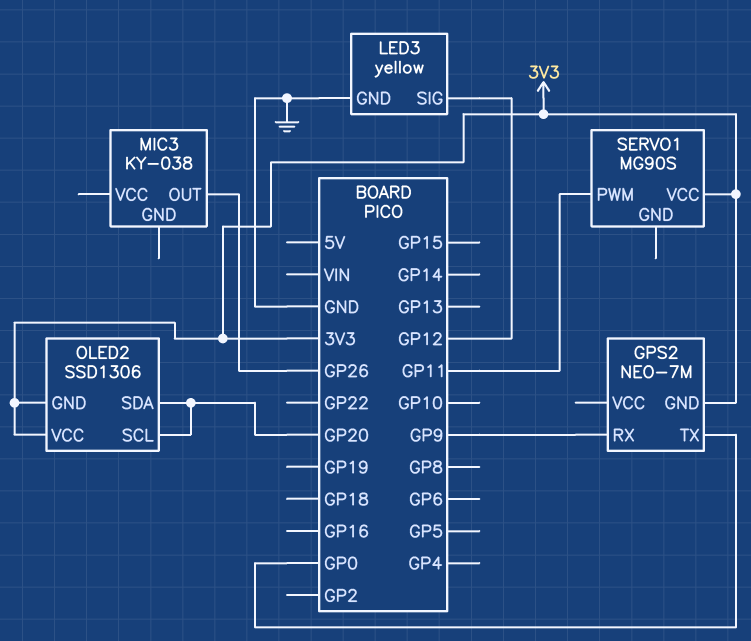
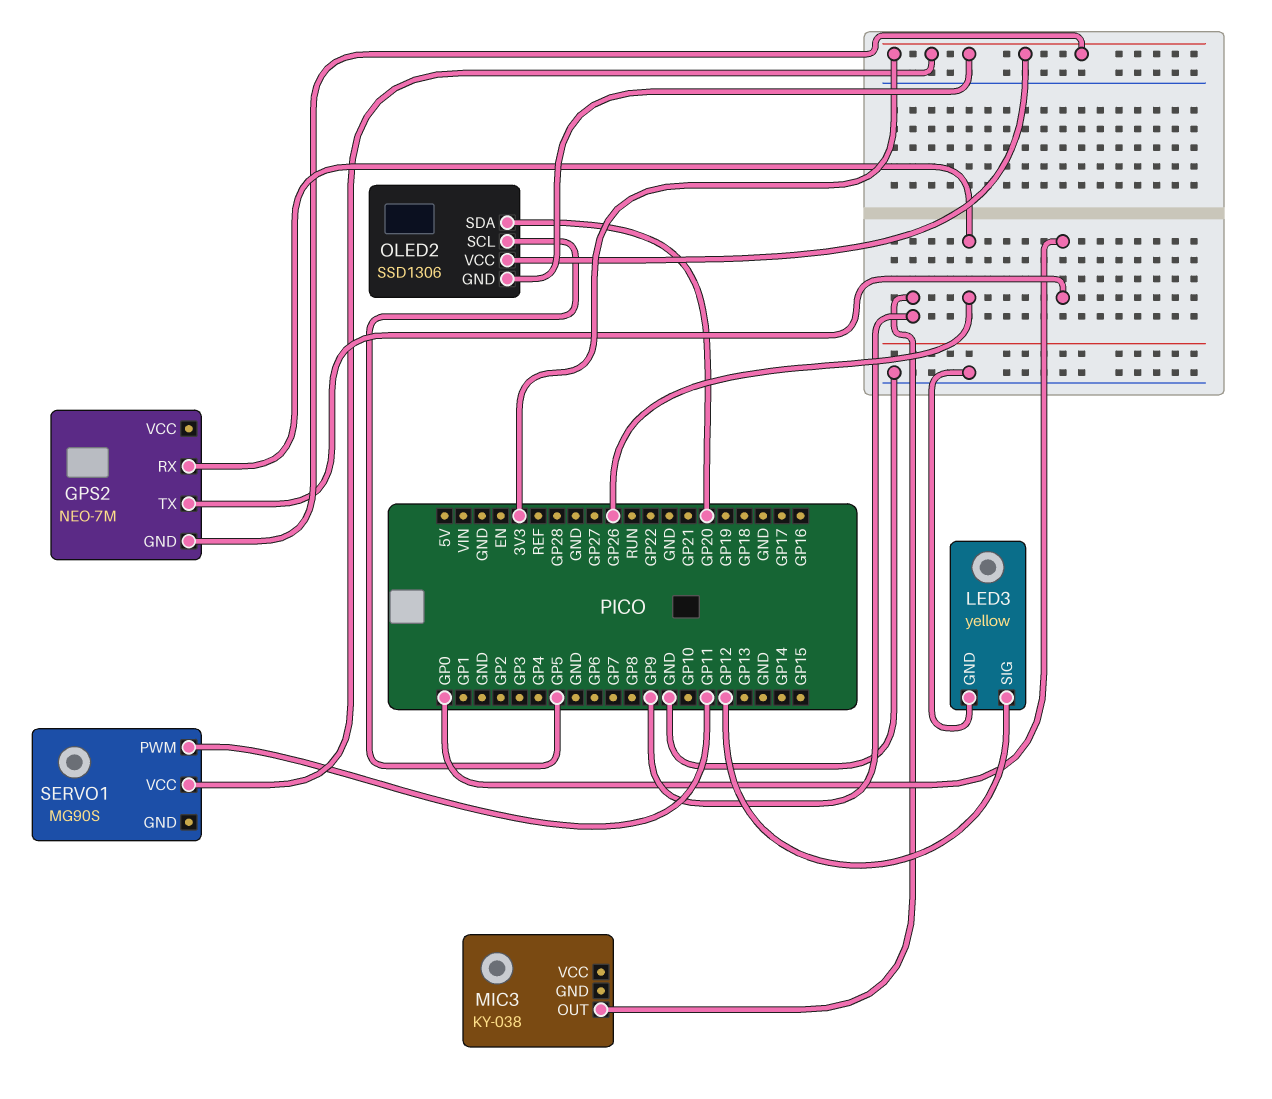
GPS2 pin RX: GP9 -> GP26
MIC3 pin OUT: GP26 -> GP9
OLED2 pin SCL: GP20 -> GP5

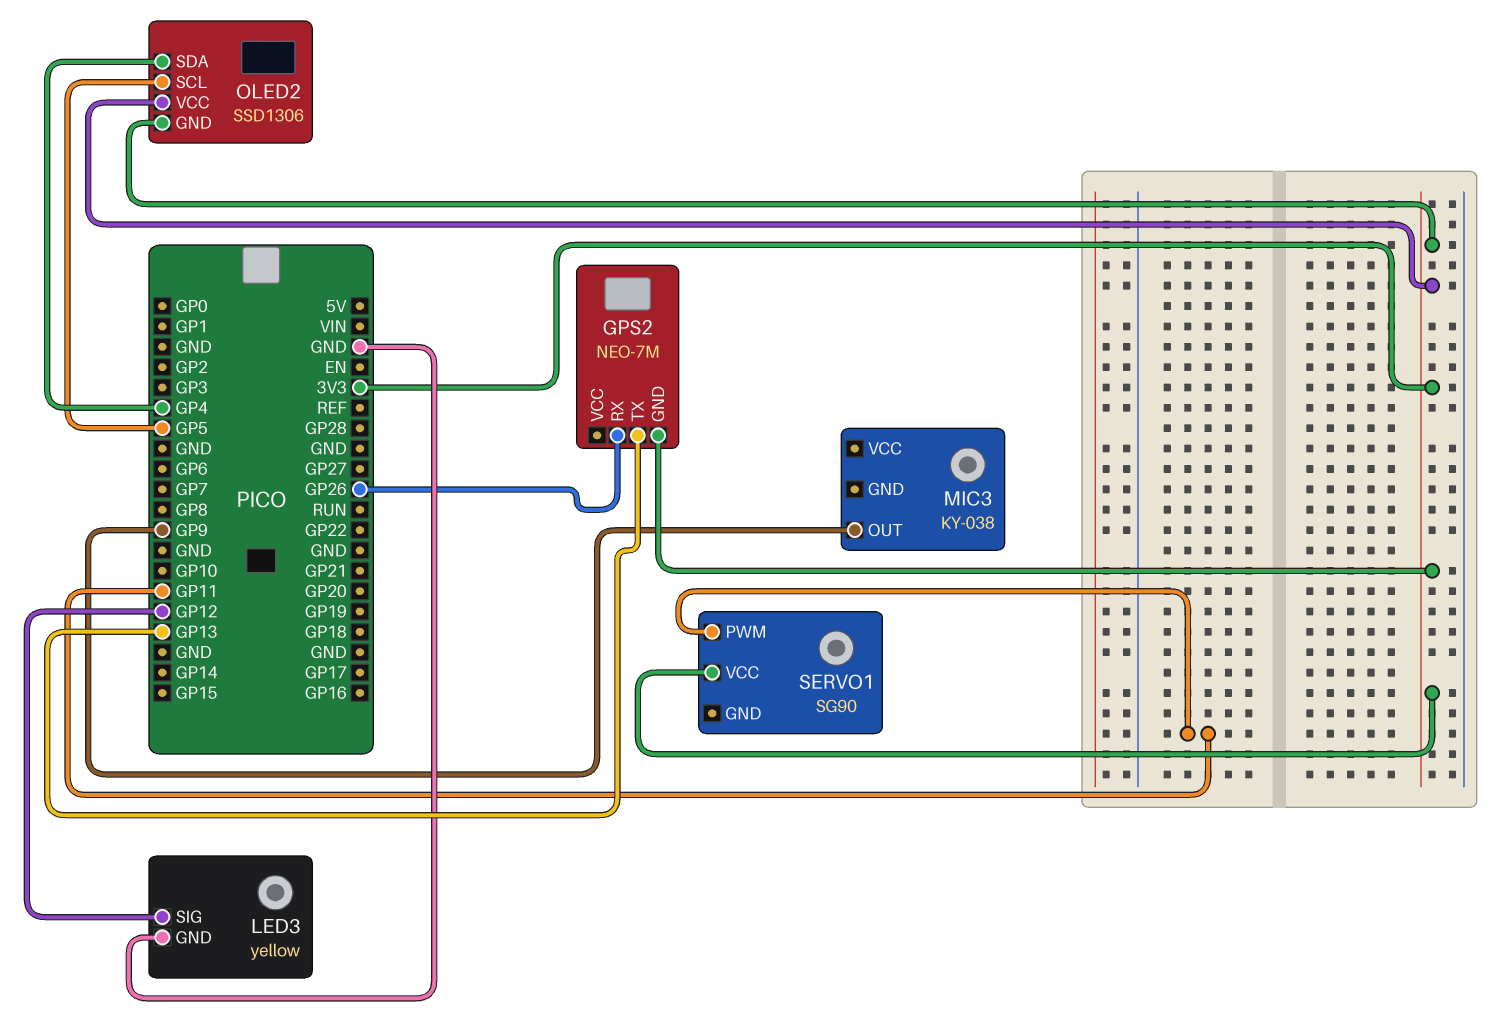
GPS2 pin TX: GP0 -> GP13
OLED2 pin SDA: GP20 -> GP4
SERVO1: MG90S -> SG90

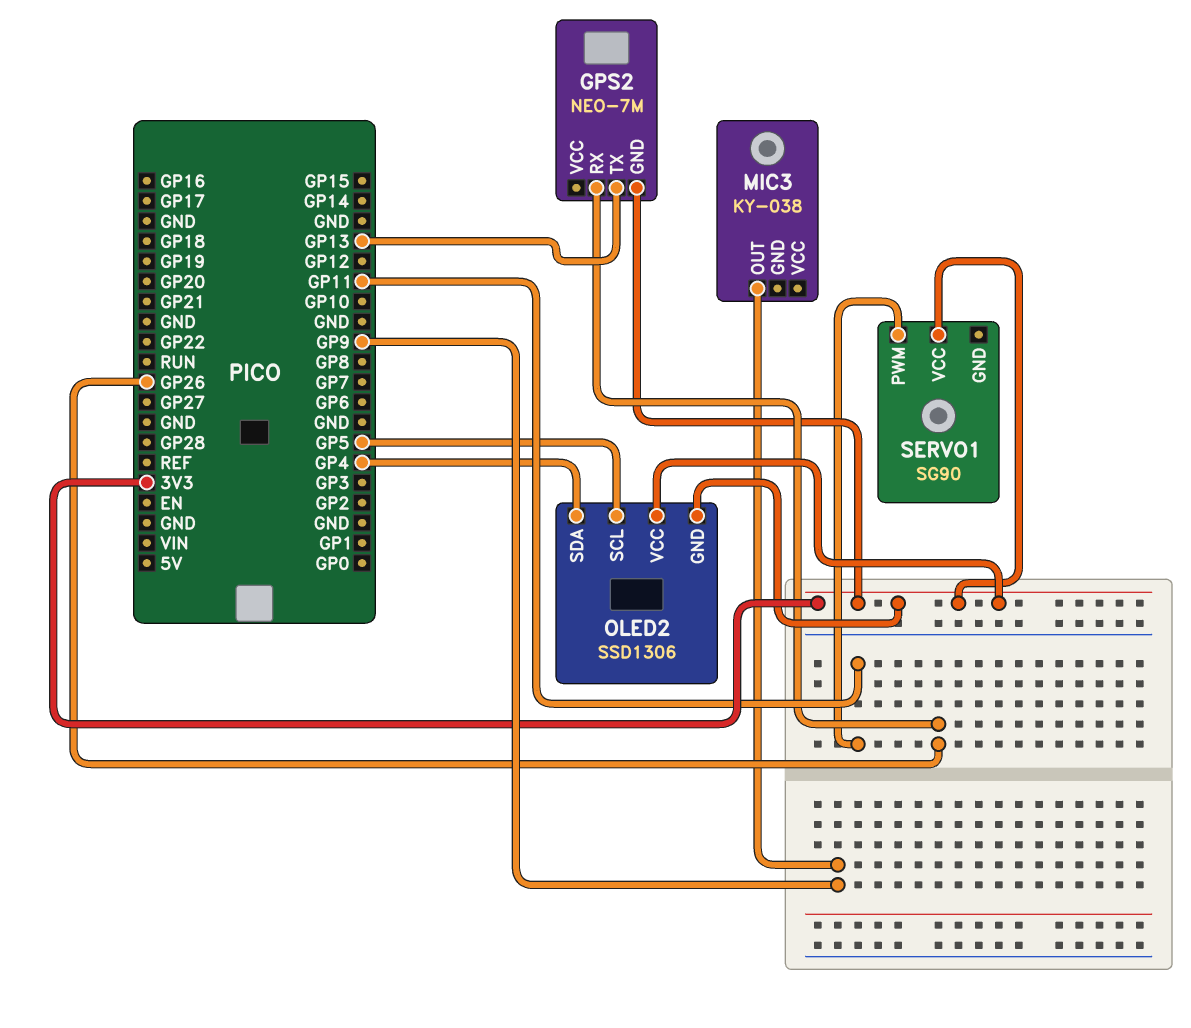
LED3: yellow -> none
LED3 pin GND: GND -> none
LED3 pin SIG: GP12 -> none

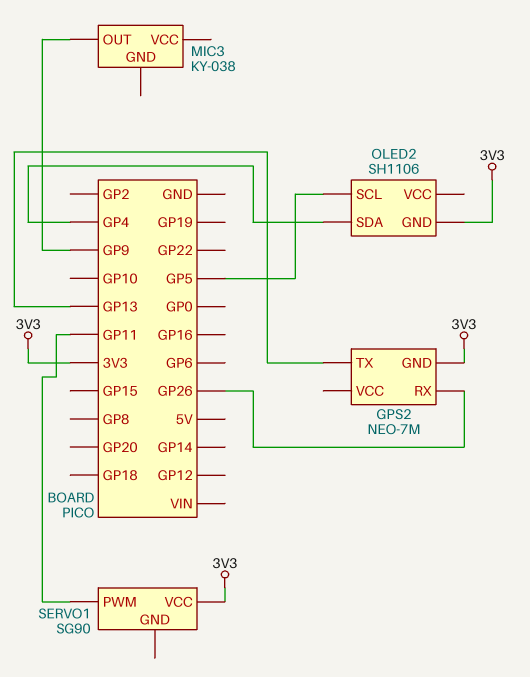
OLED2: SSD1306 -> SH1106
OLED2 pin VCC: 3V3 -> none

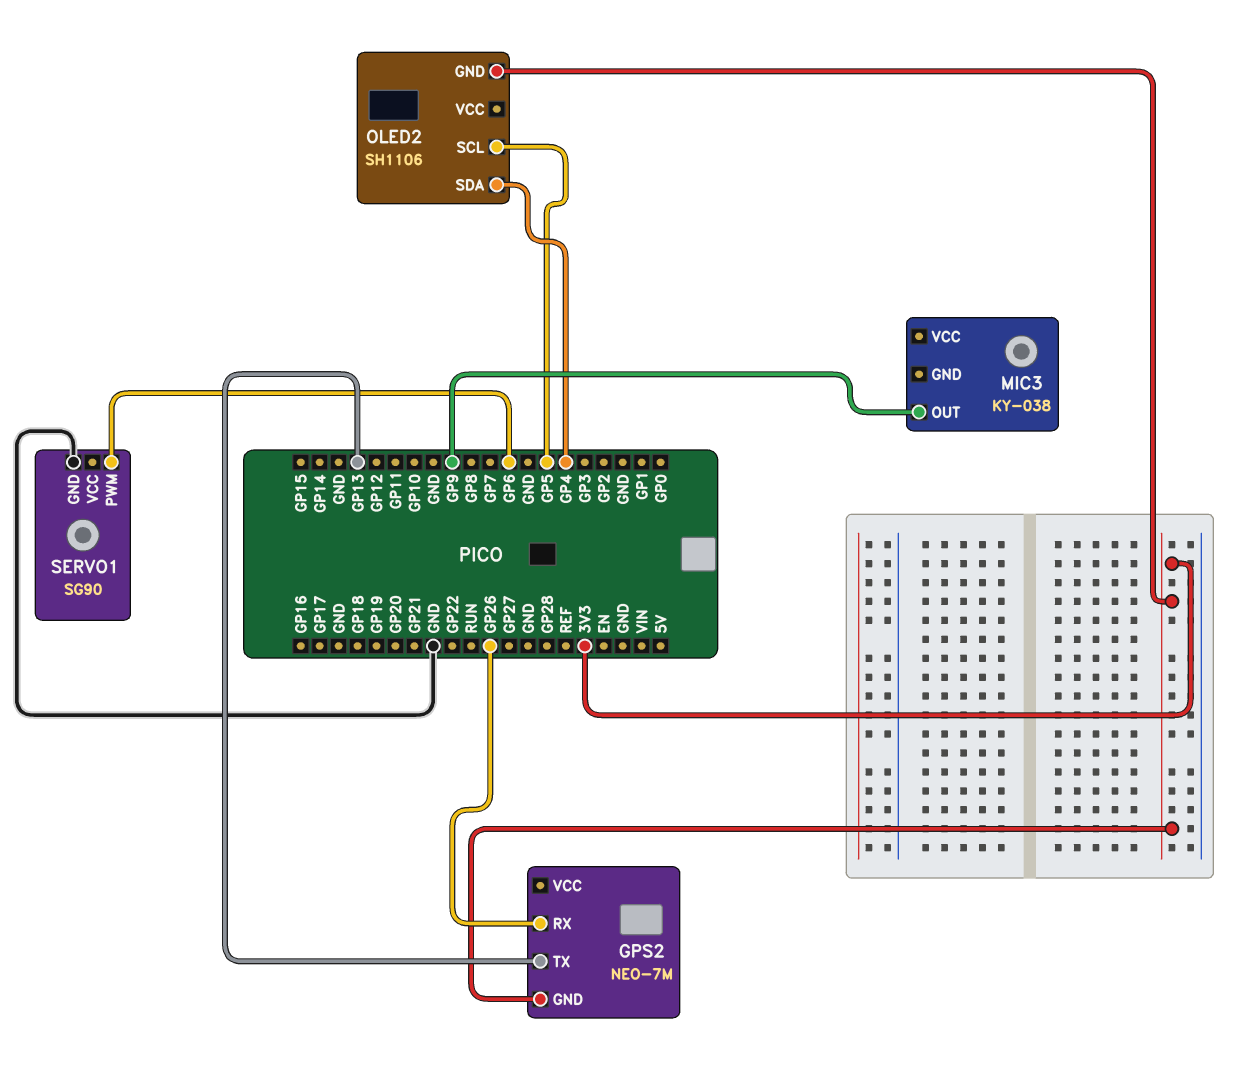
SERVO1 pin GND: none -> GND
SERVO1 pin PWM: GP11 -> GP6
SERVO1 pin VCC: 3V3 -> none

